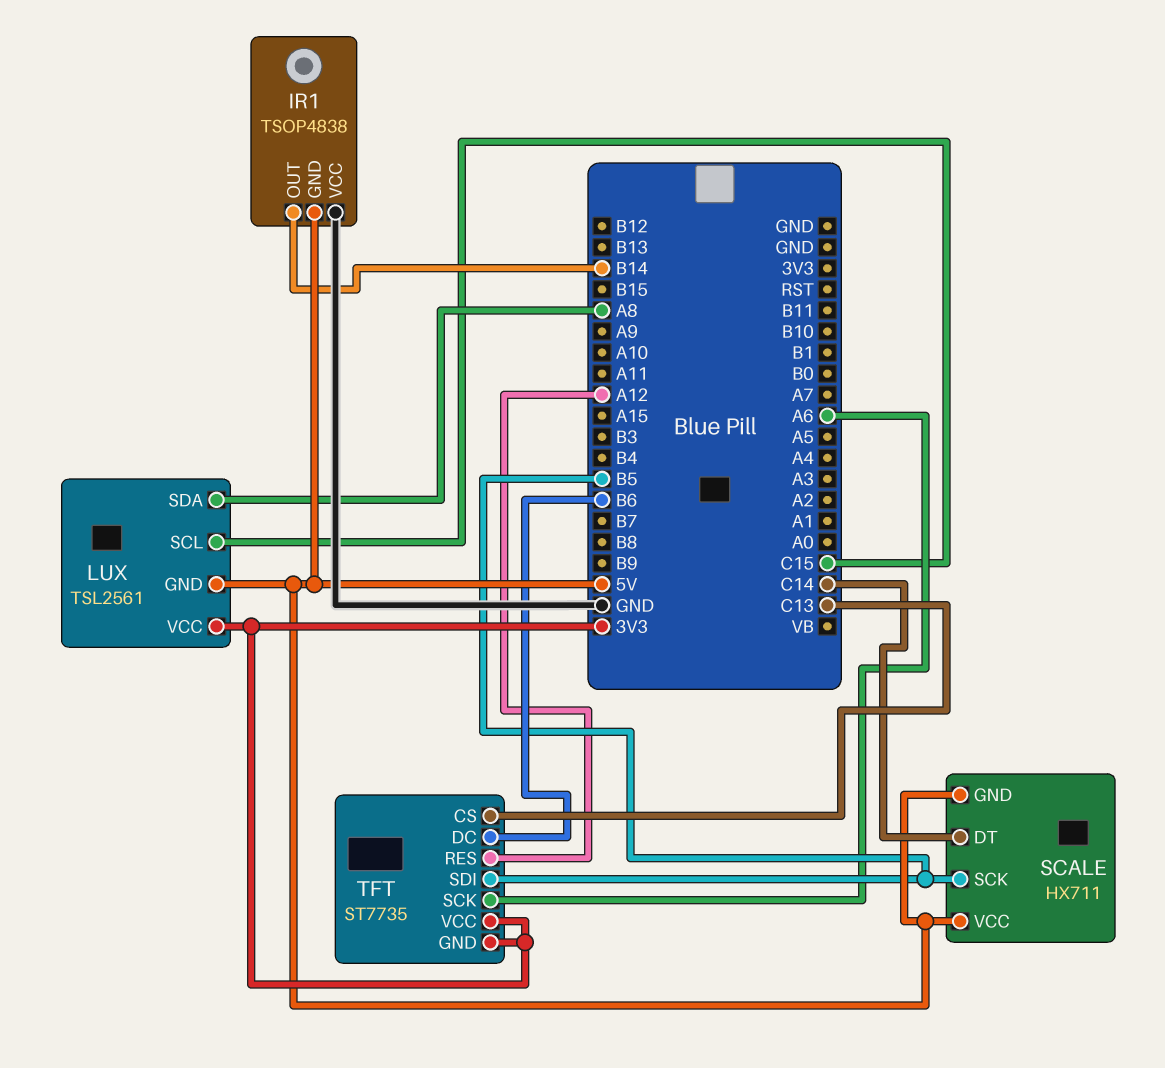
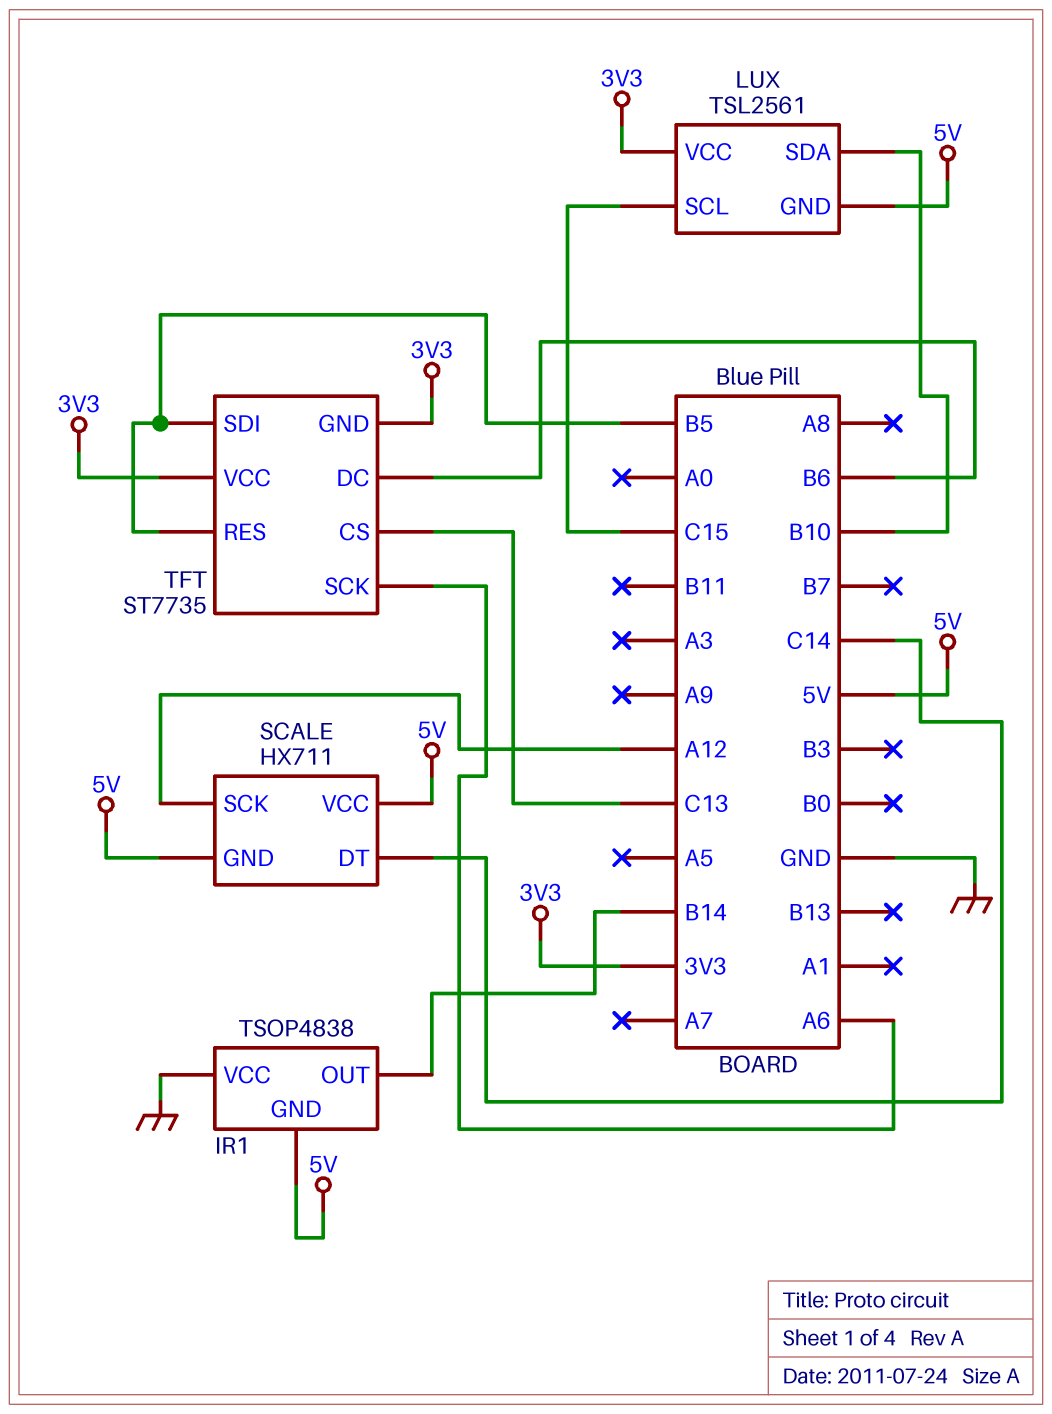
LUX pin SDA: A8 -> B10
SCALE pin SCK: B5 -> A12
TFT pin RES: A12 -> B5

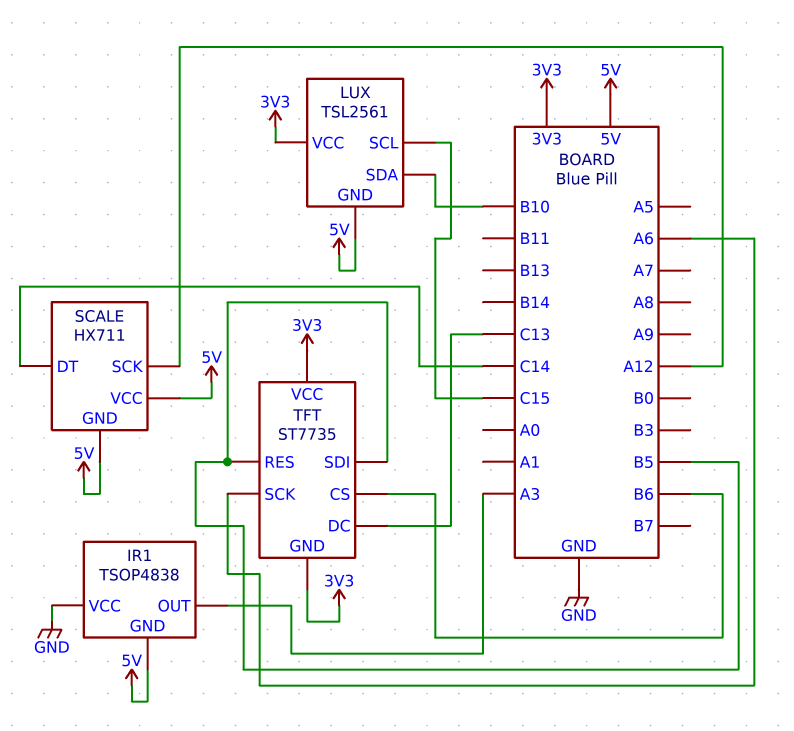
IR1 pin OUT: B14 -> A3
TFT pin CS: C13 -> B6
TFT pin DC: B6 -> C13

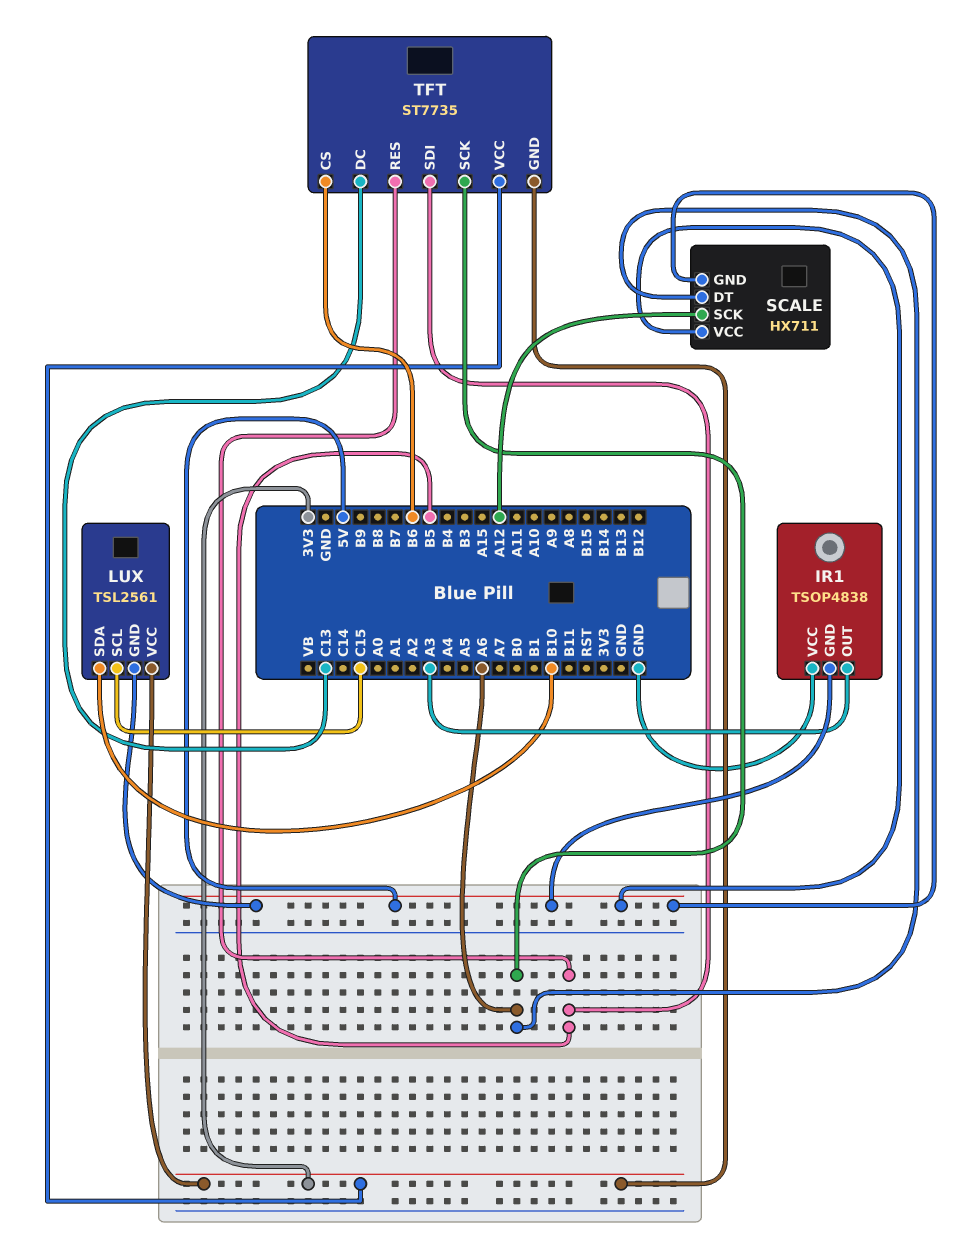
SCALE pin DT: C14 -> A6

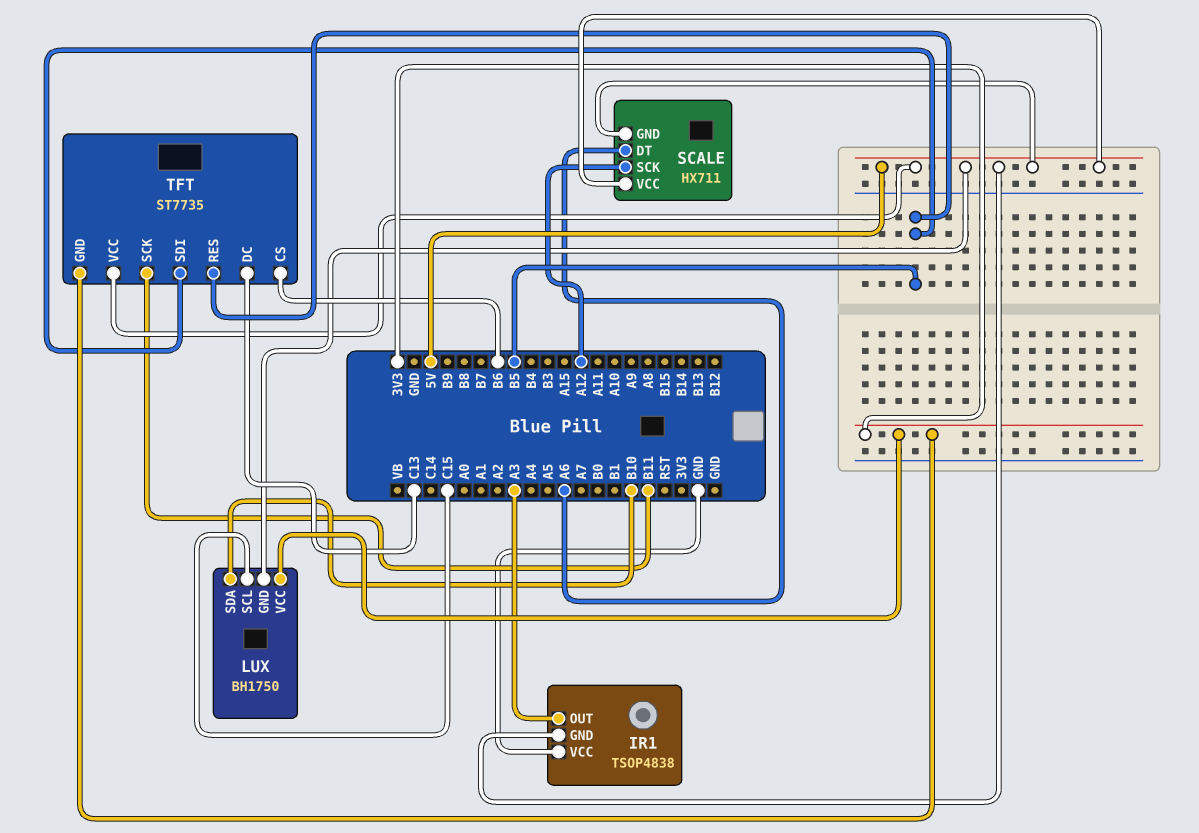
LUX: TSL2561 -> BH1750
TFT pin SCK: A6 -> B11
TFT pin VCC: 3V3 -> 5V

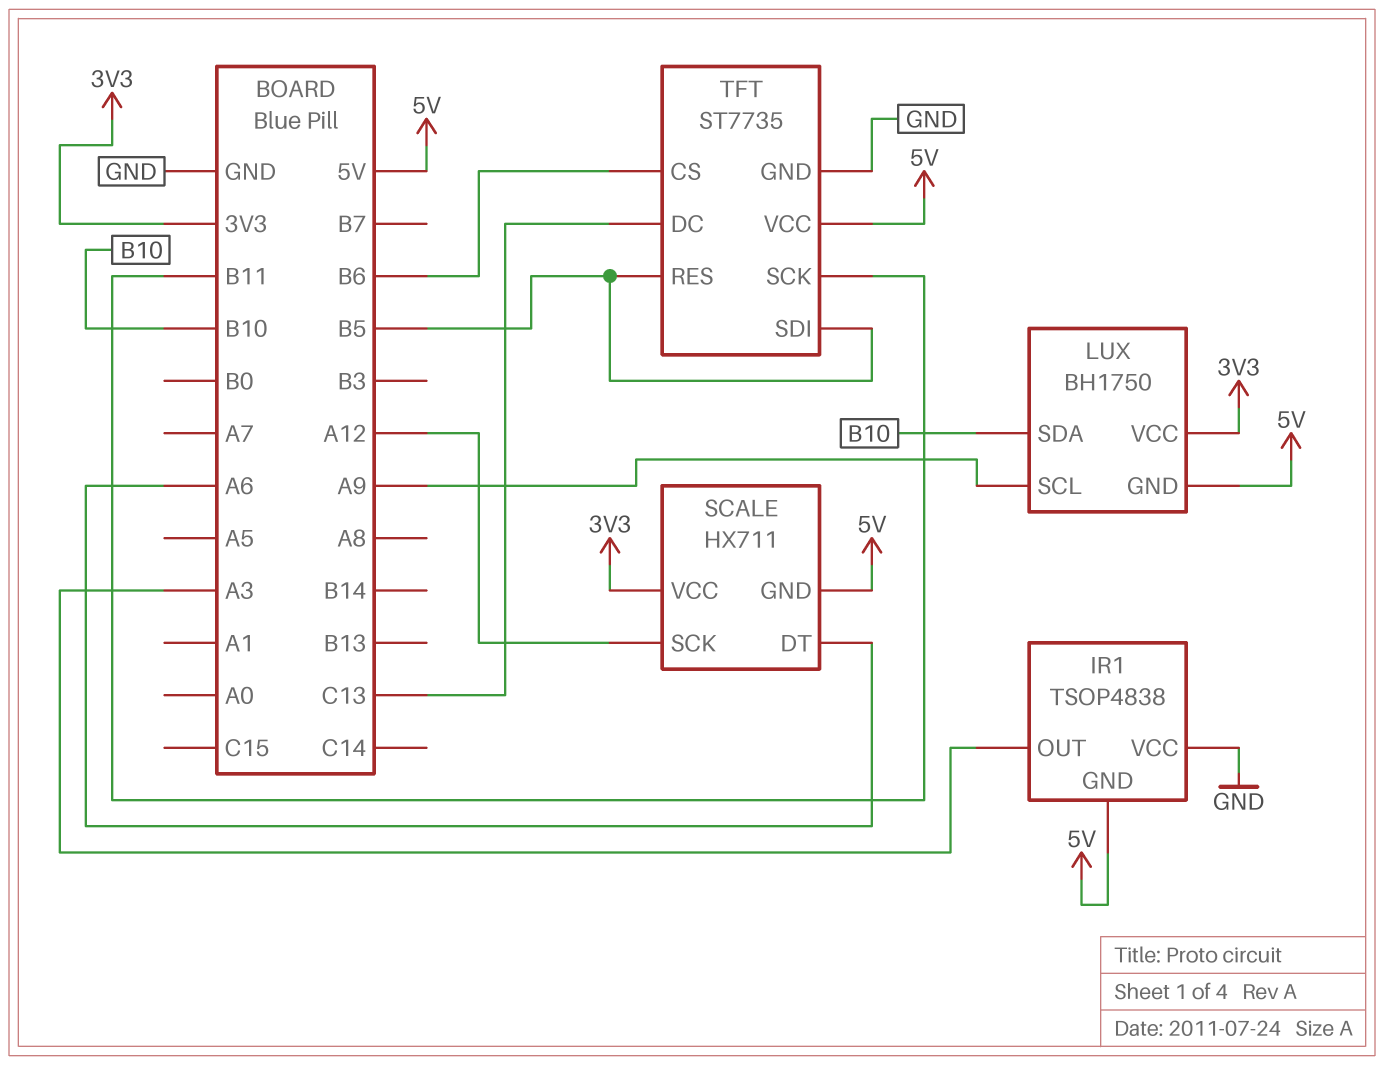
LUX pin SCL: C15 -> A9
SCALE pin VCC: 5V -> 3V3
TFT pin GND: 3V3 -> GND

